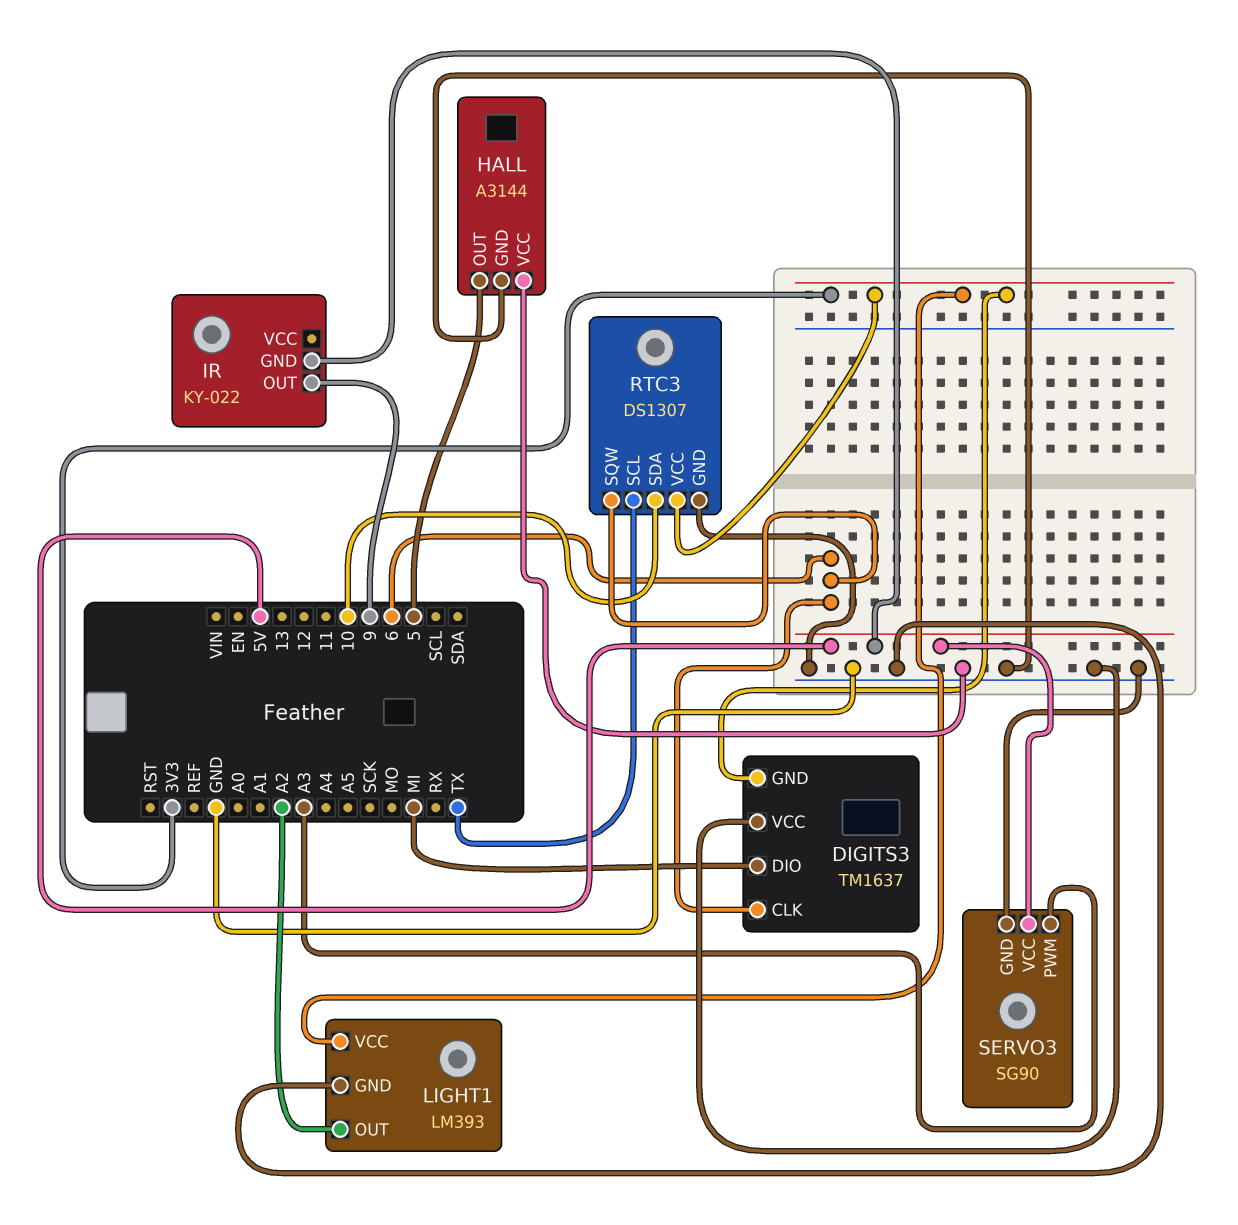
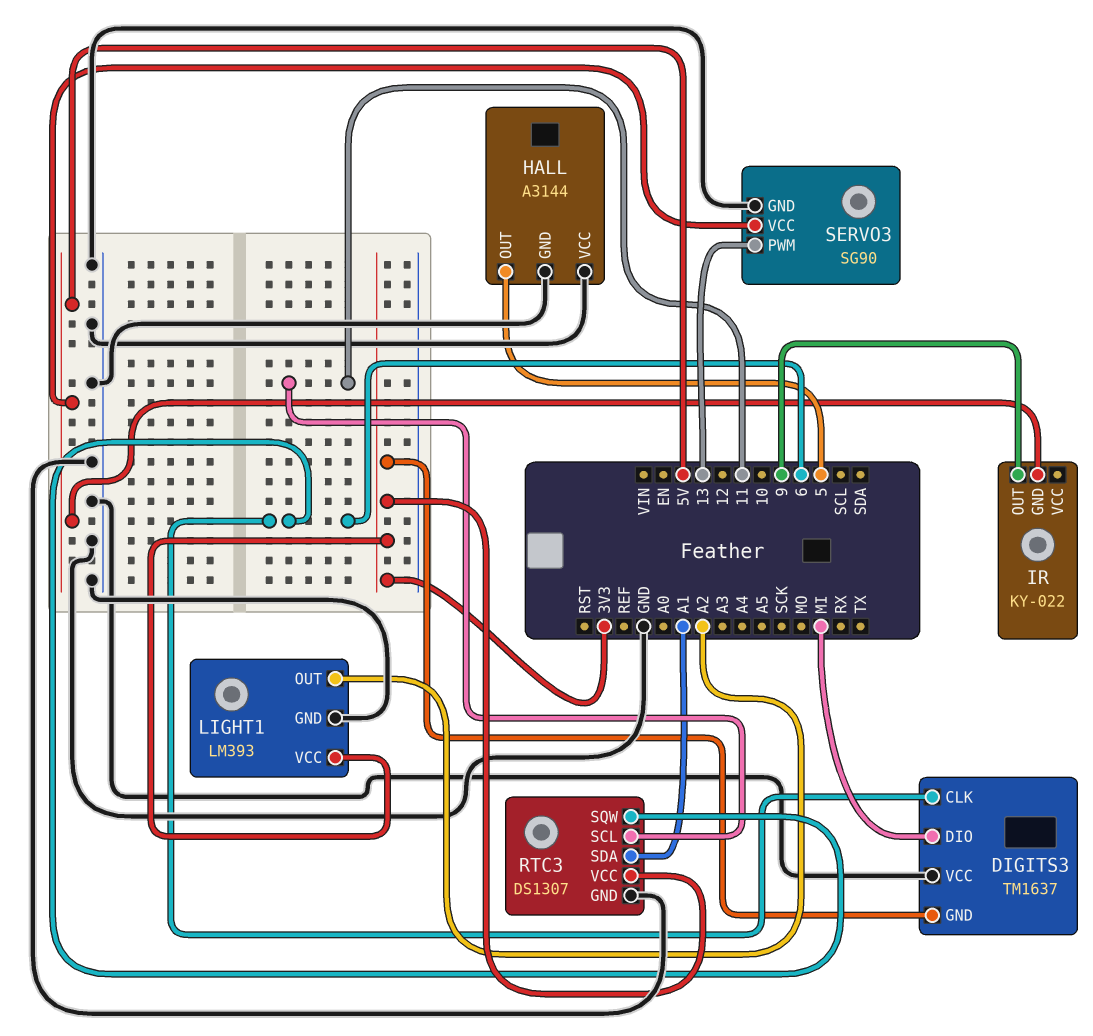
RTC3 pin SCL: TX -> 11
RTC3 pin SDA: 10 -> A1
SERVO3 pin PWM: A3 -> 13

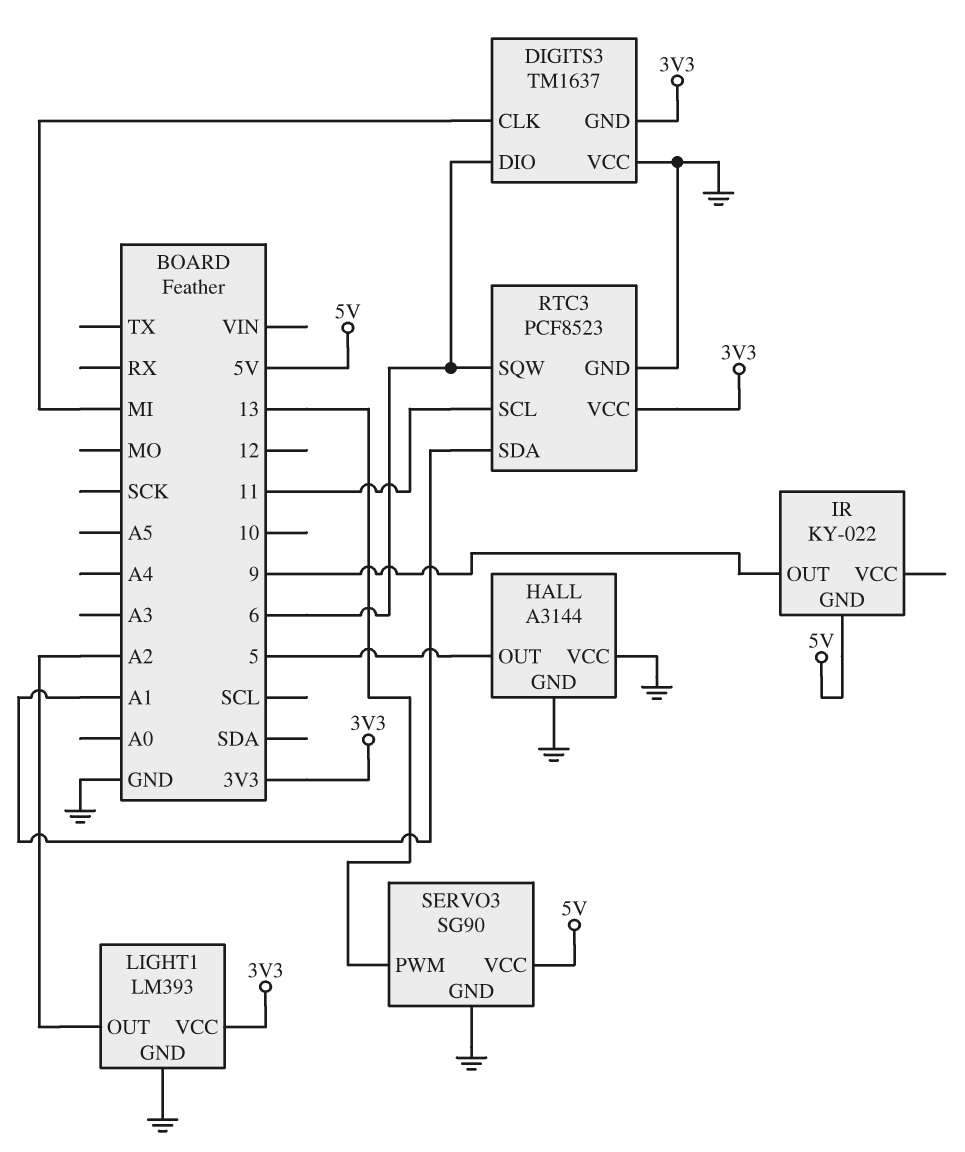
DIGITS3 pin CLK: 6 -> MI
DIGITS3 pin DIO: MI -> 6
RTC3: DS1307 -> PCF8523

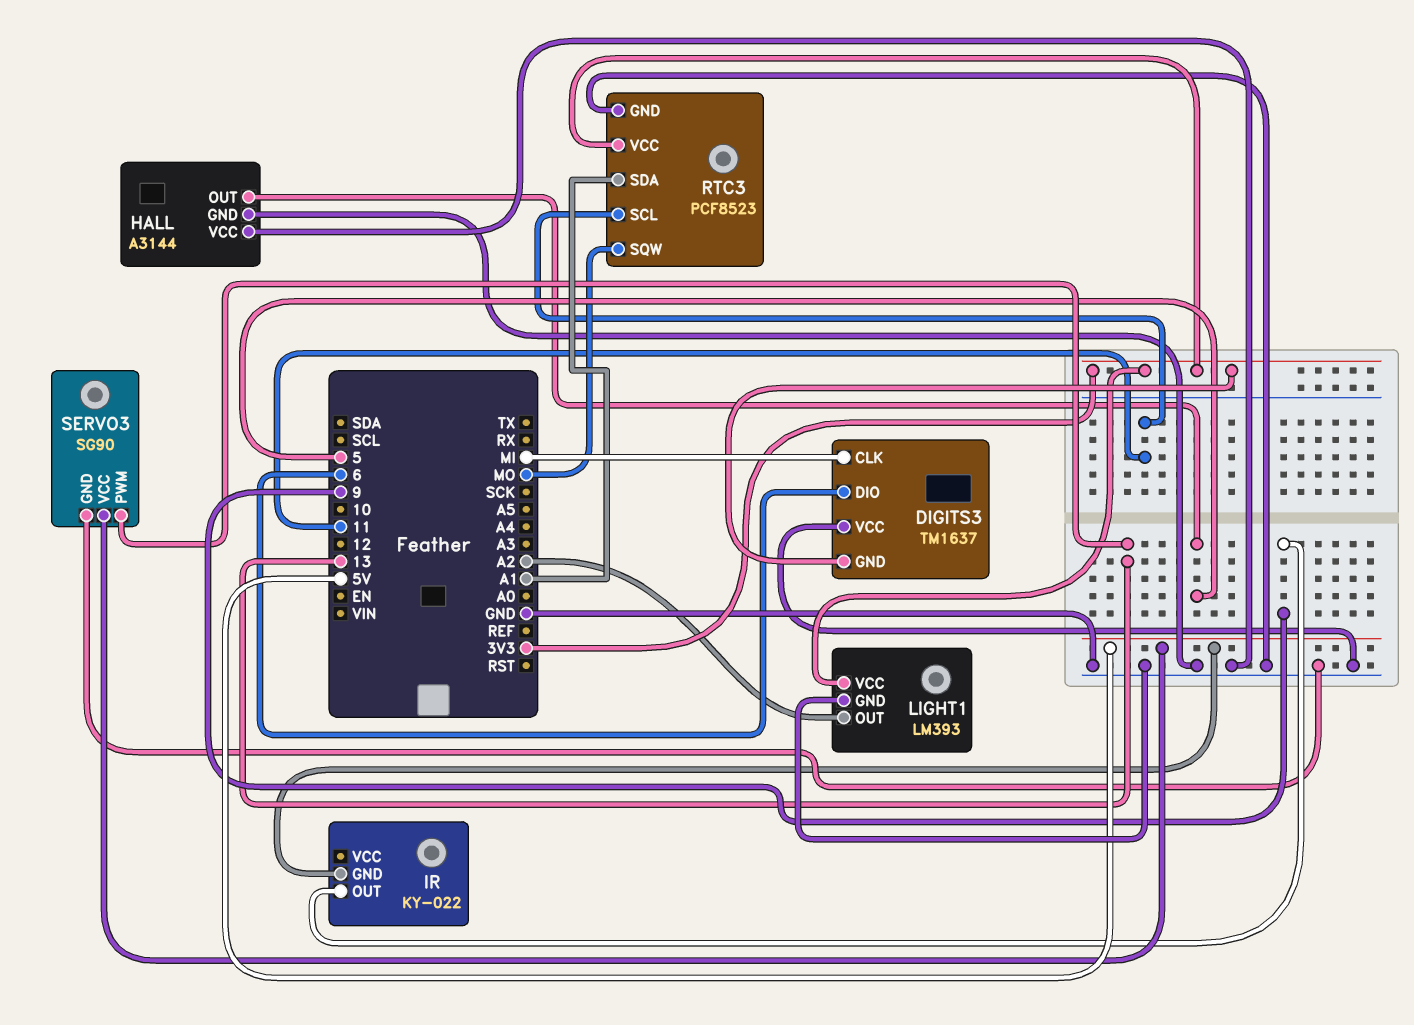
RTC3 pin SQW: 6 -> MO

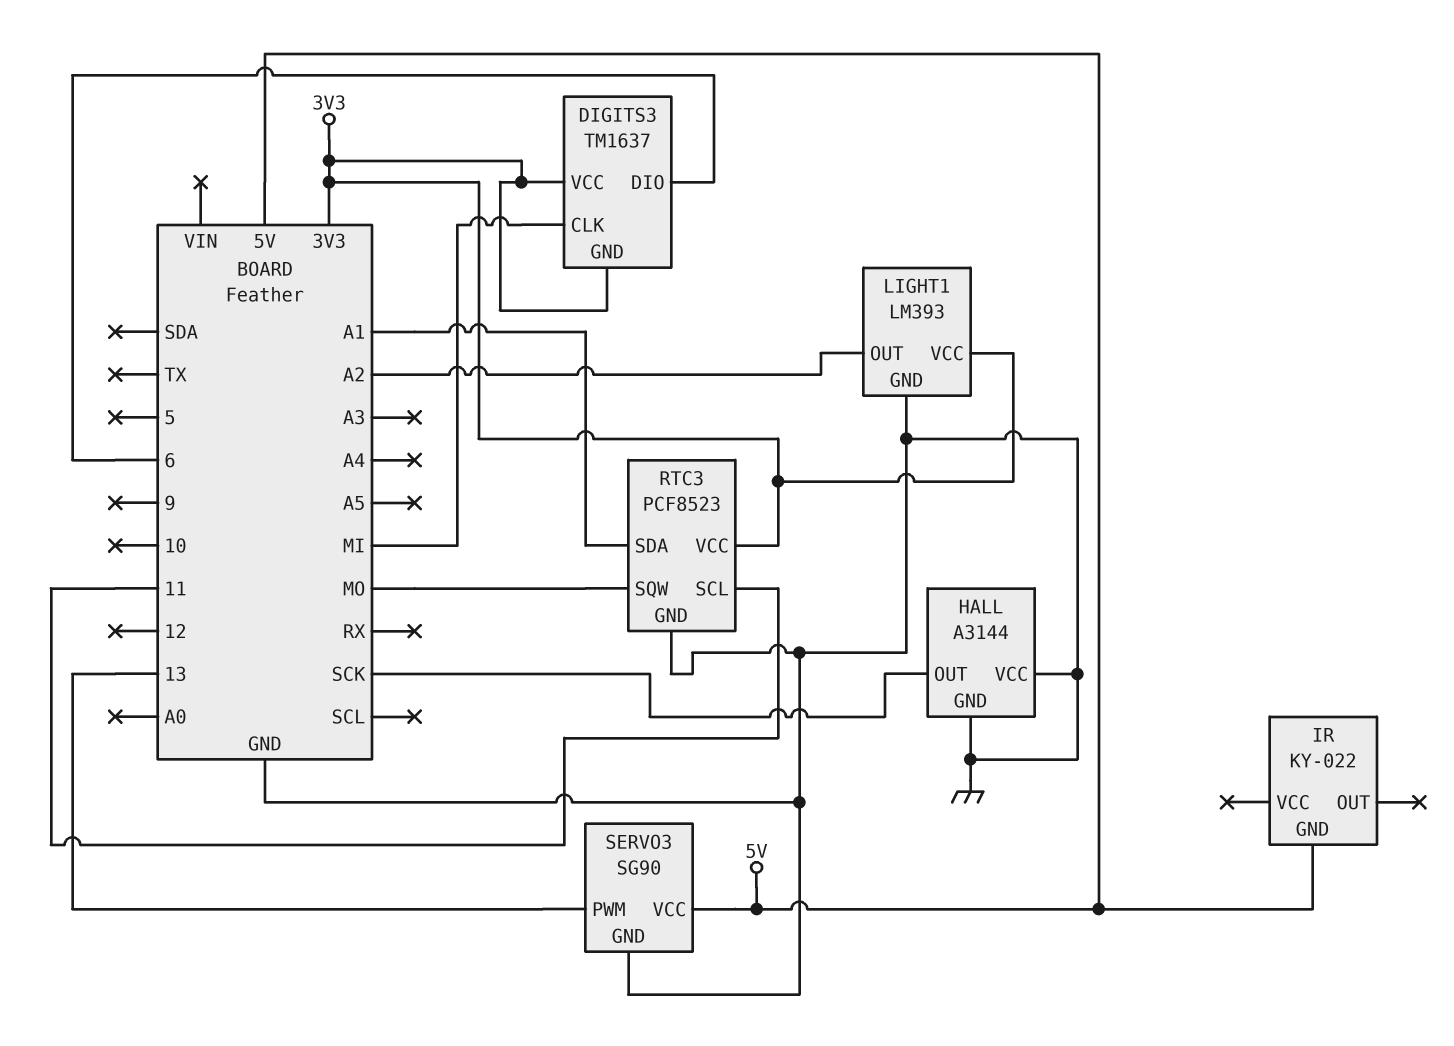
DIGITS3 pin VCC: GND -> 3V3
HALL pin OUT: 5 -> SCK
IR pin OUT: 9 -> none

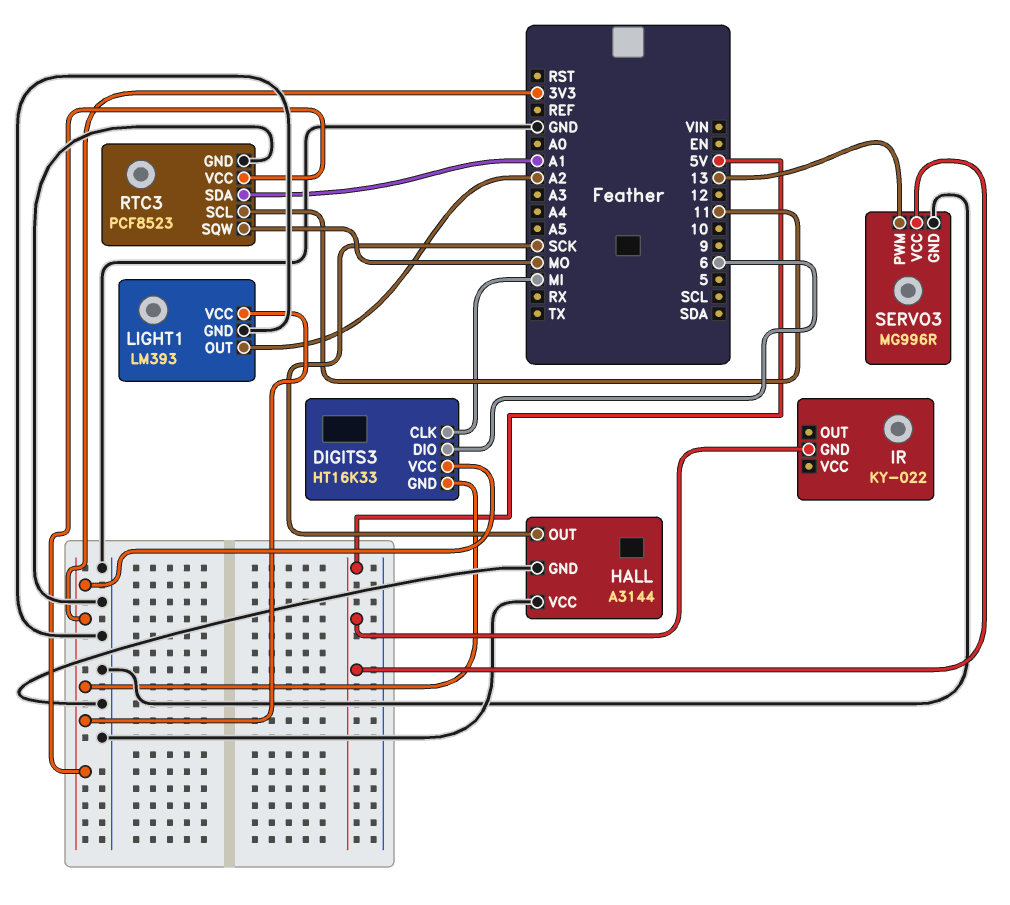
DIGITS3: TM1637 -> HT16K33
SERVO3: SG90 -> MG996R

